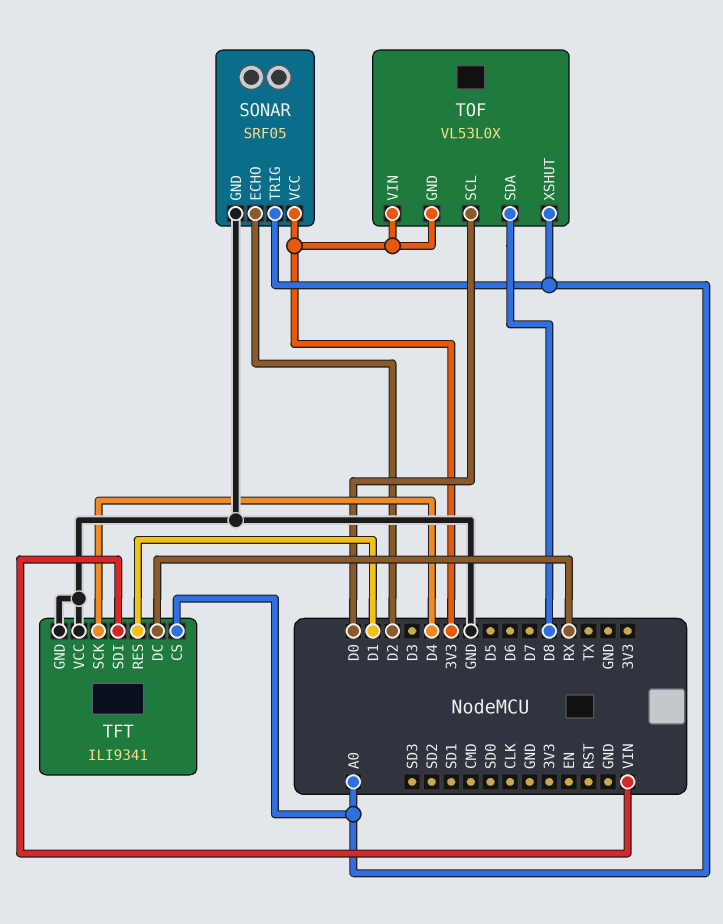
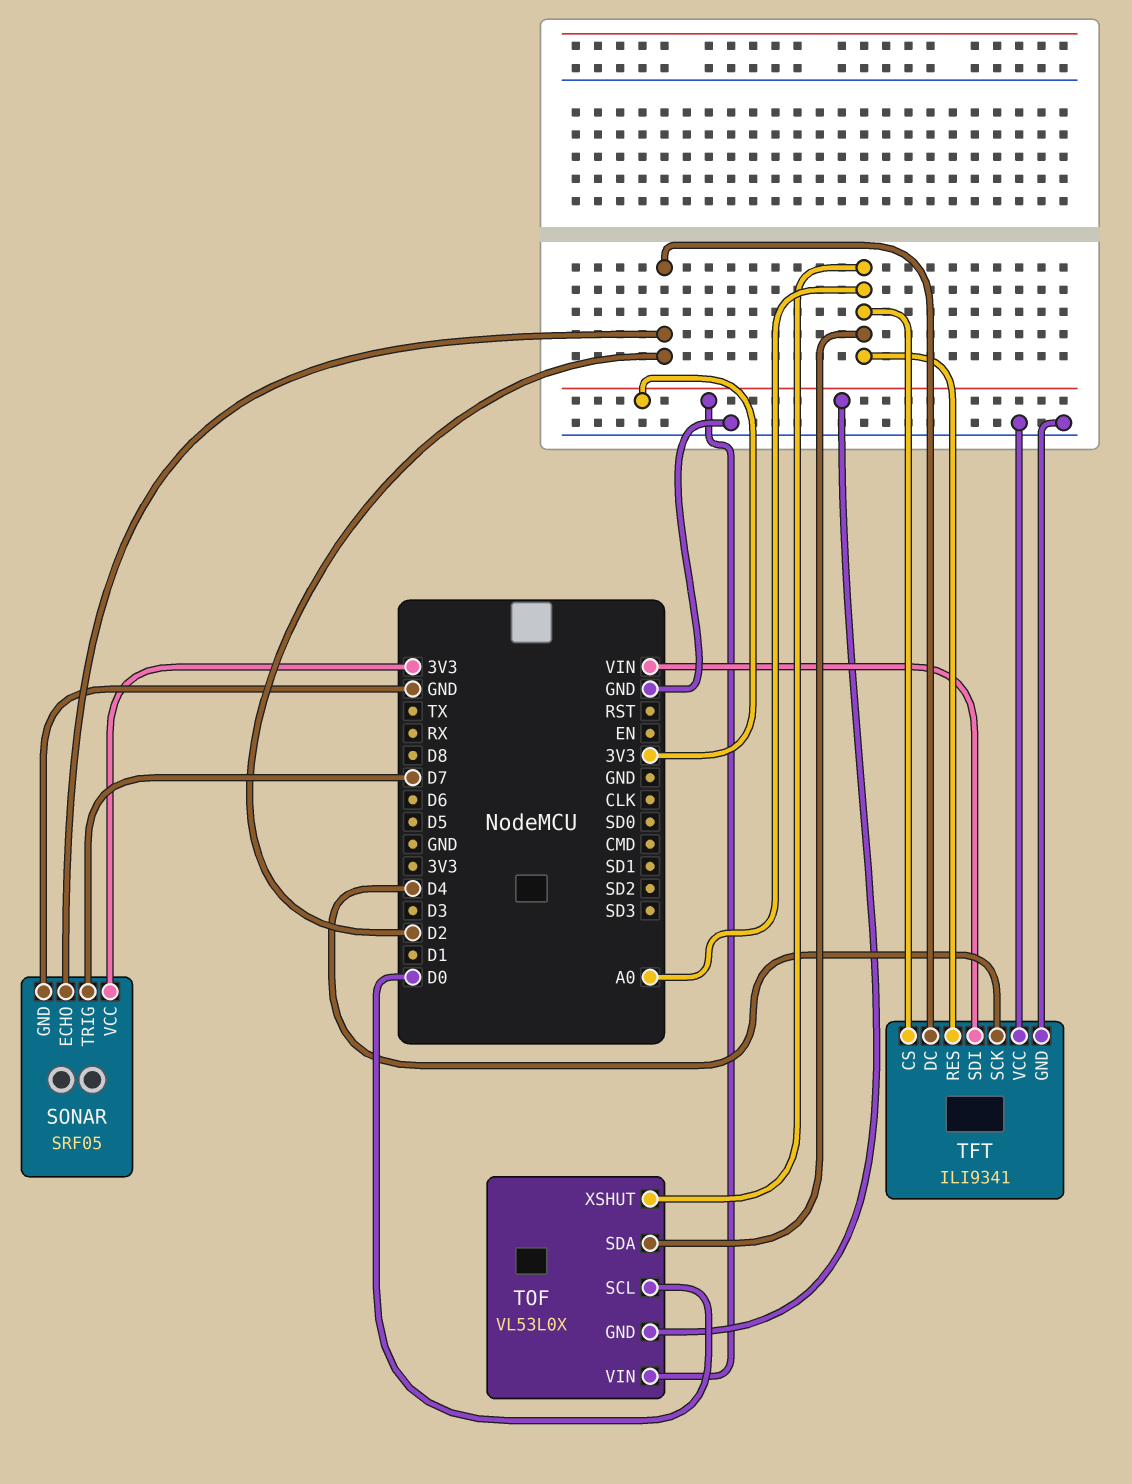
SONAR pin TRIG: A0 -> D7
TFT pin DC: RX -> D2
TFT pin RES: D1 -> A0
TOF pin SDA: D8 -> A0

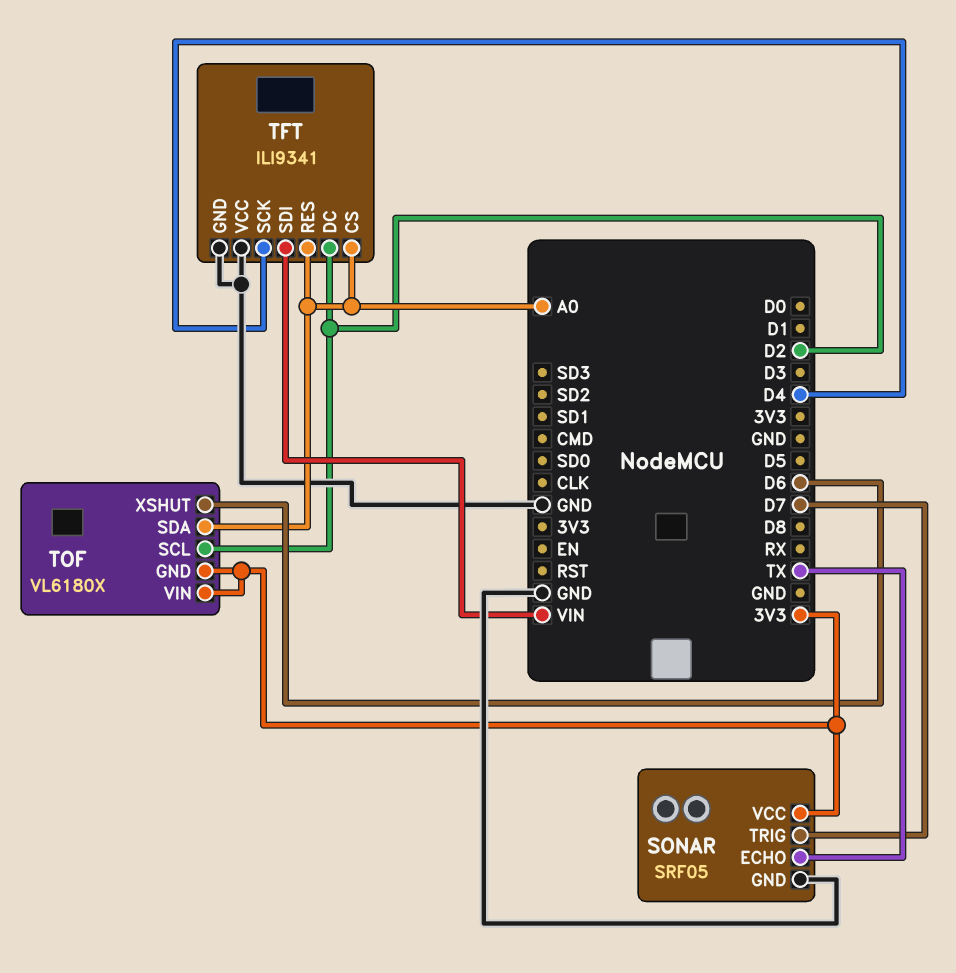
SONAR pin ECHO: D2 -> TX
TOF: VL53L0X -> VL6180X
TOF pin SCL: D0 -> D2
TOF pin XSHUT: A0 -> D6

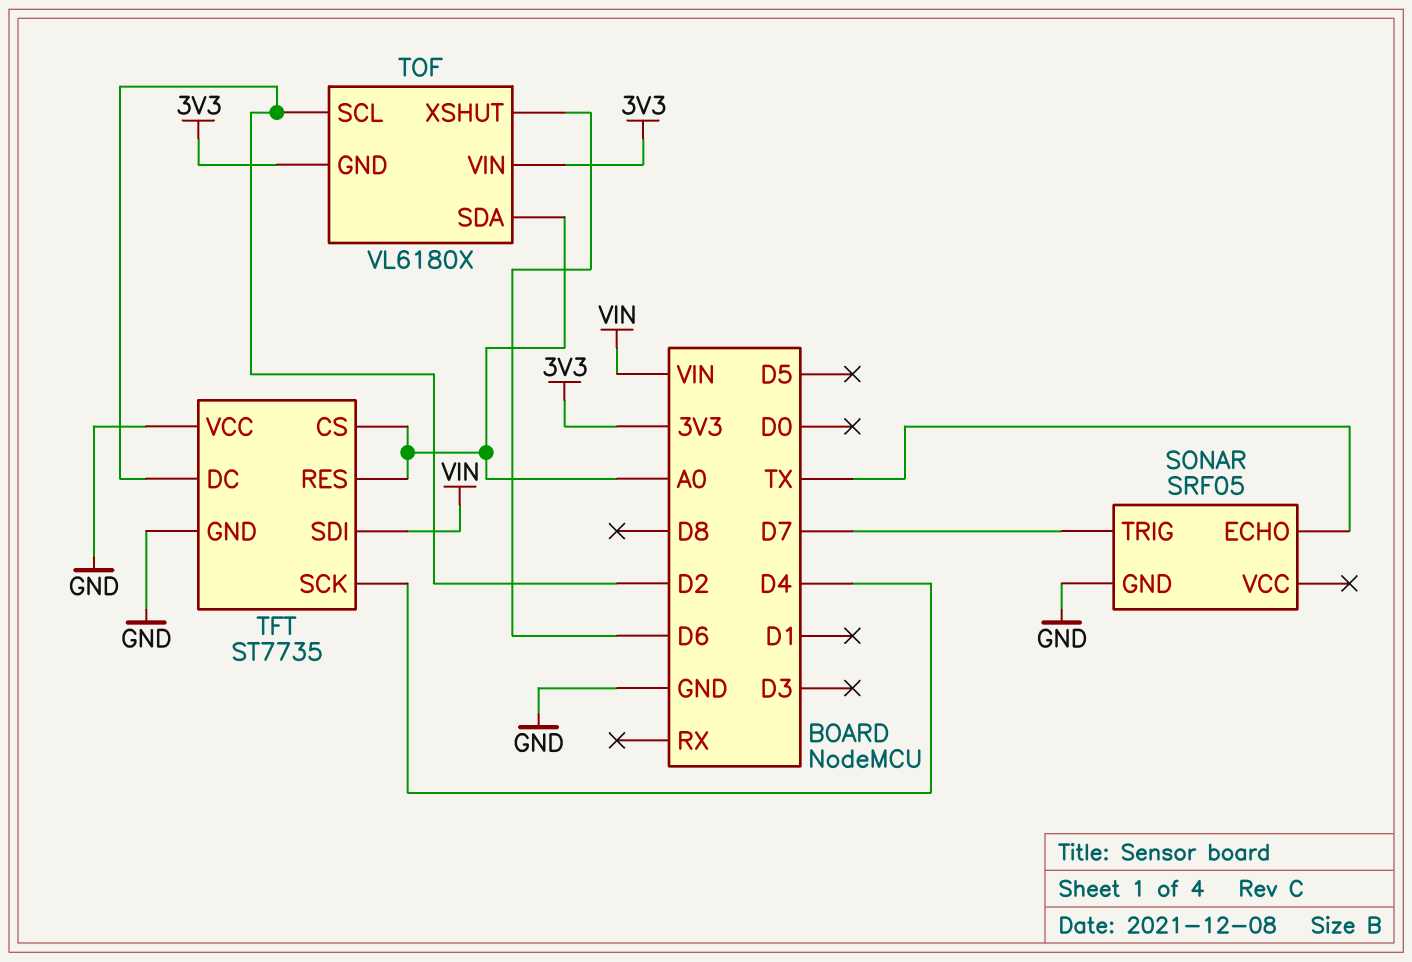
SONAR pin VCC: 3V3 -> none
TFT: ILI9341 -> ST7735

